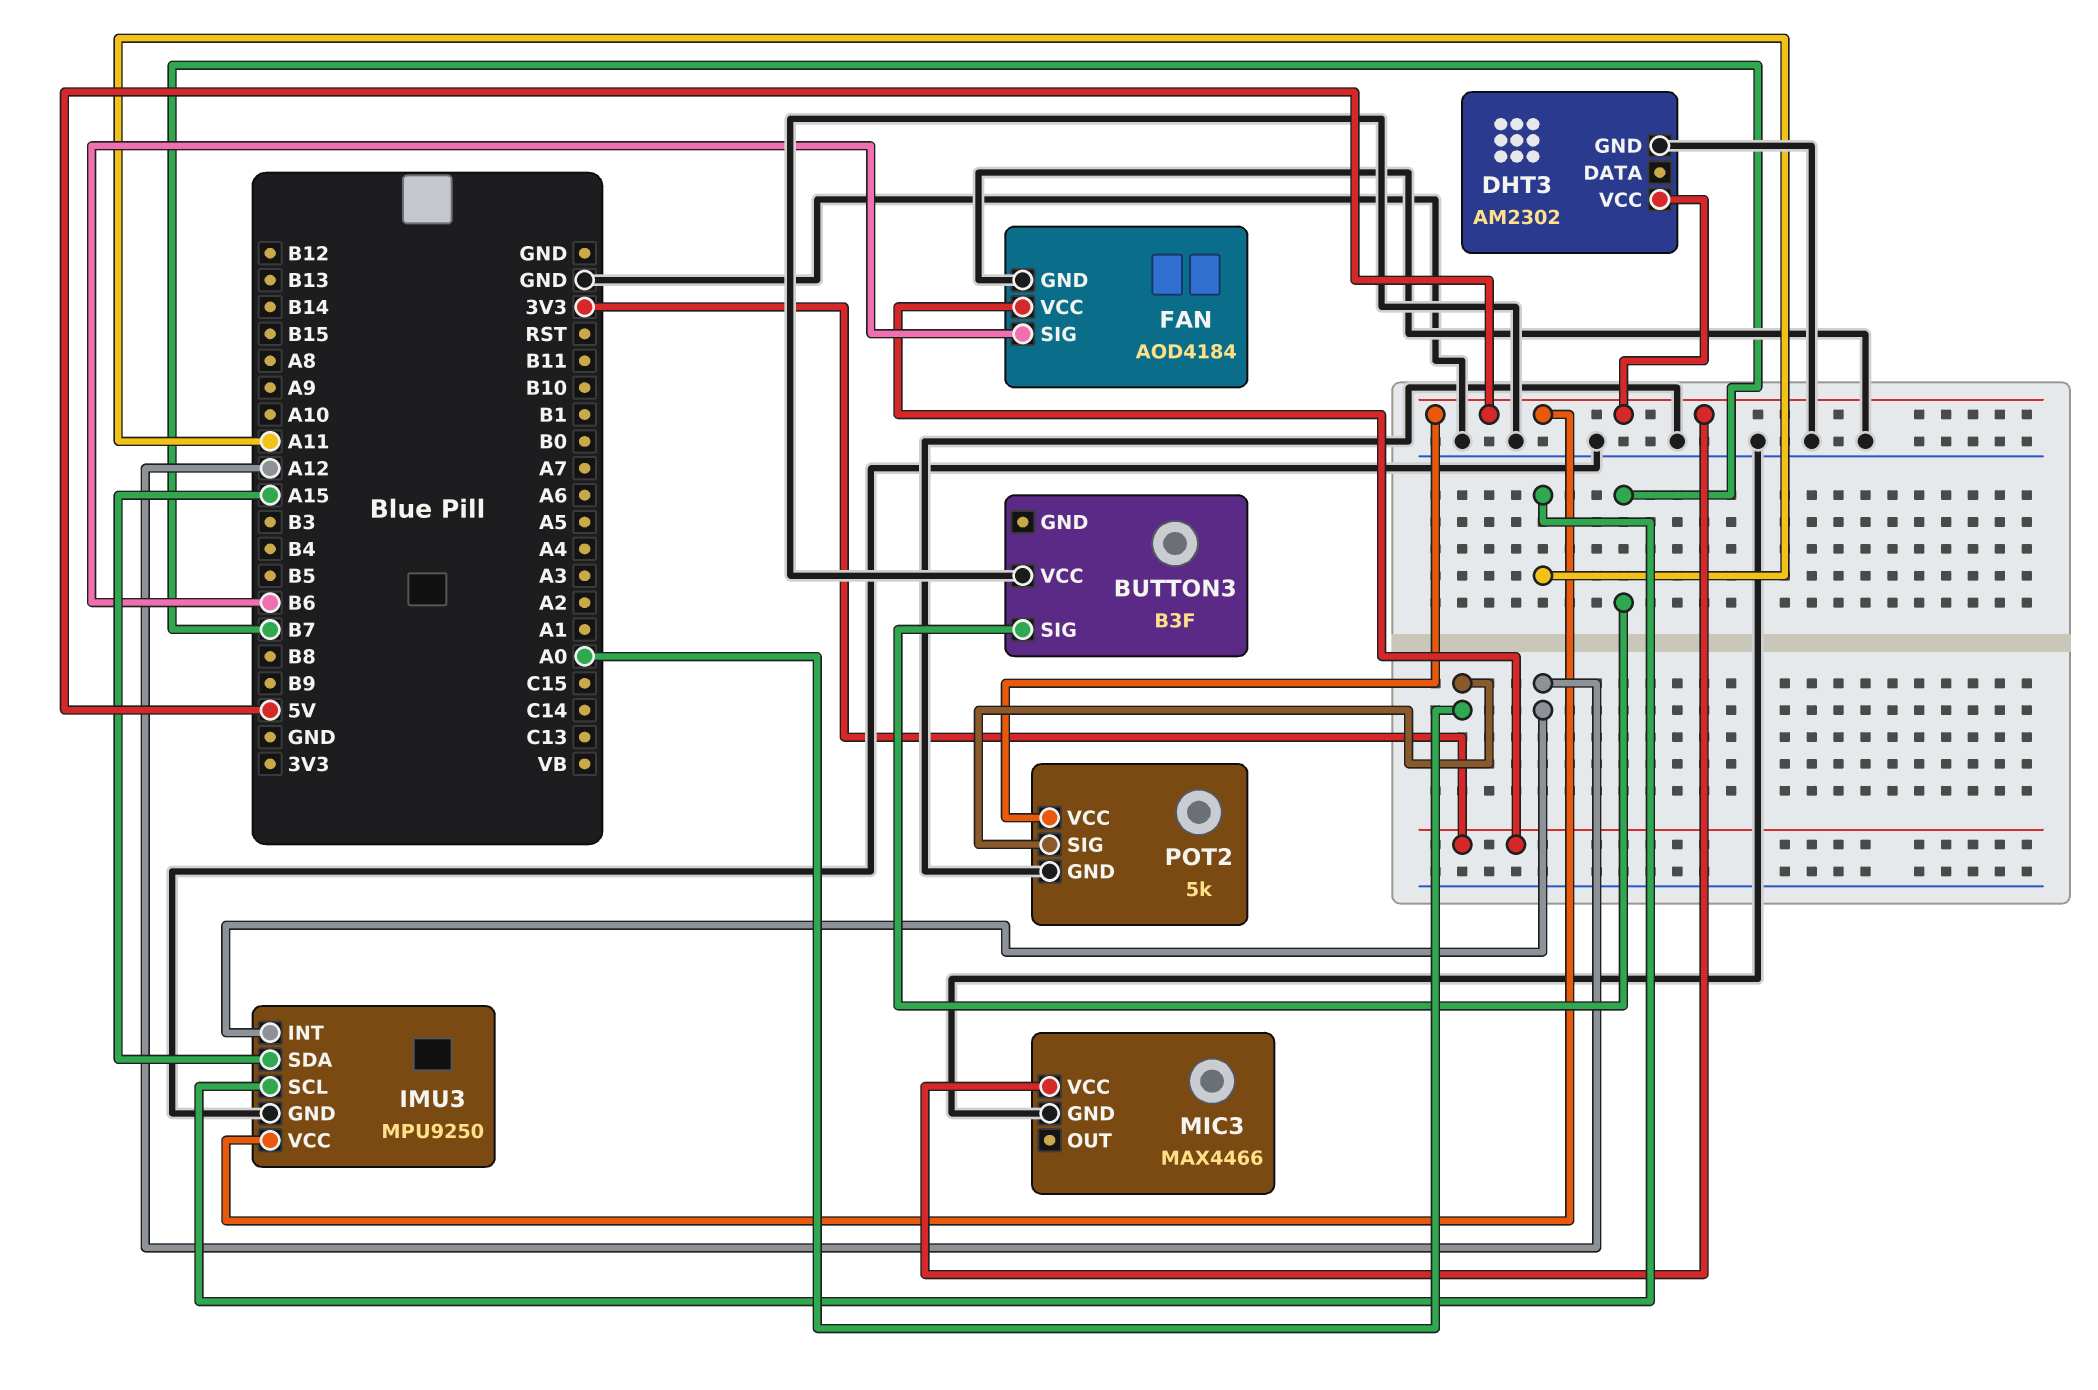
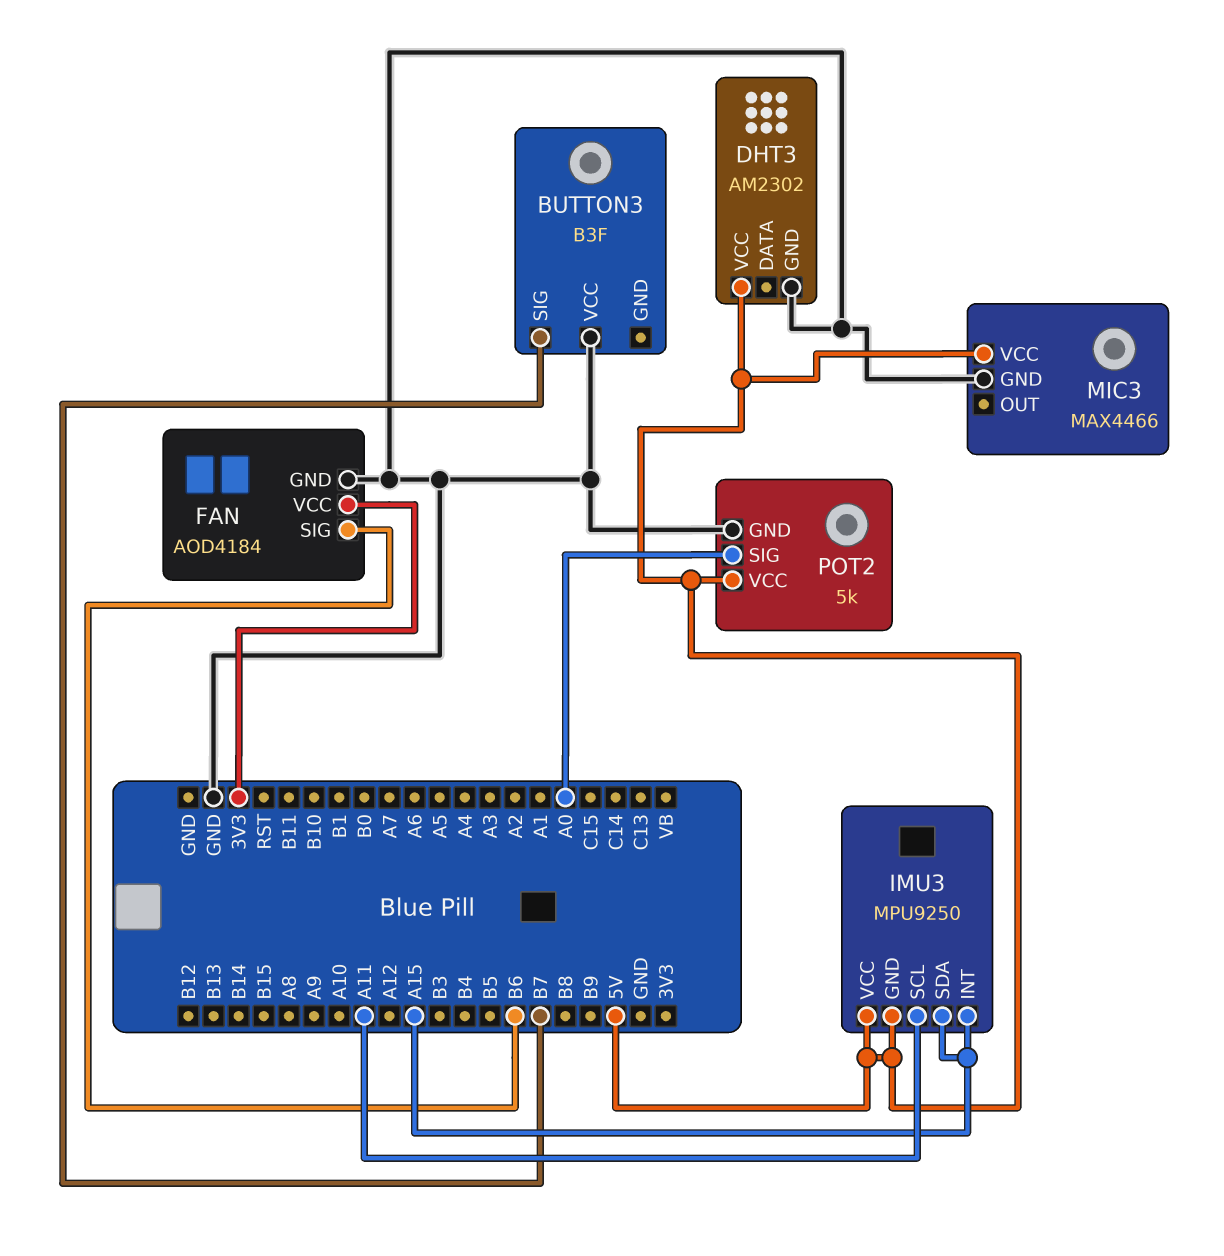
IMU3 pin GND: GND -> 5V
IMU3 pin INT: A12 -> A15

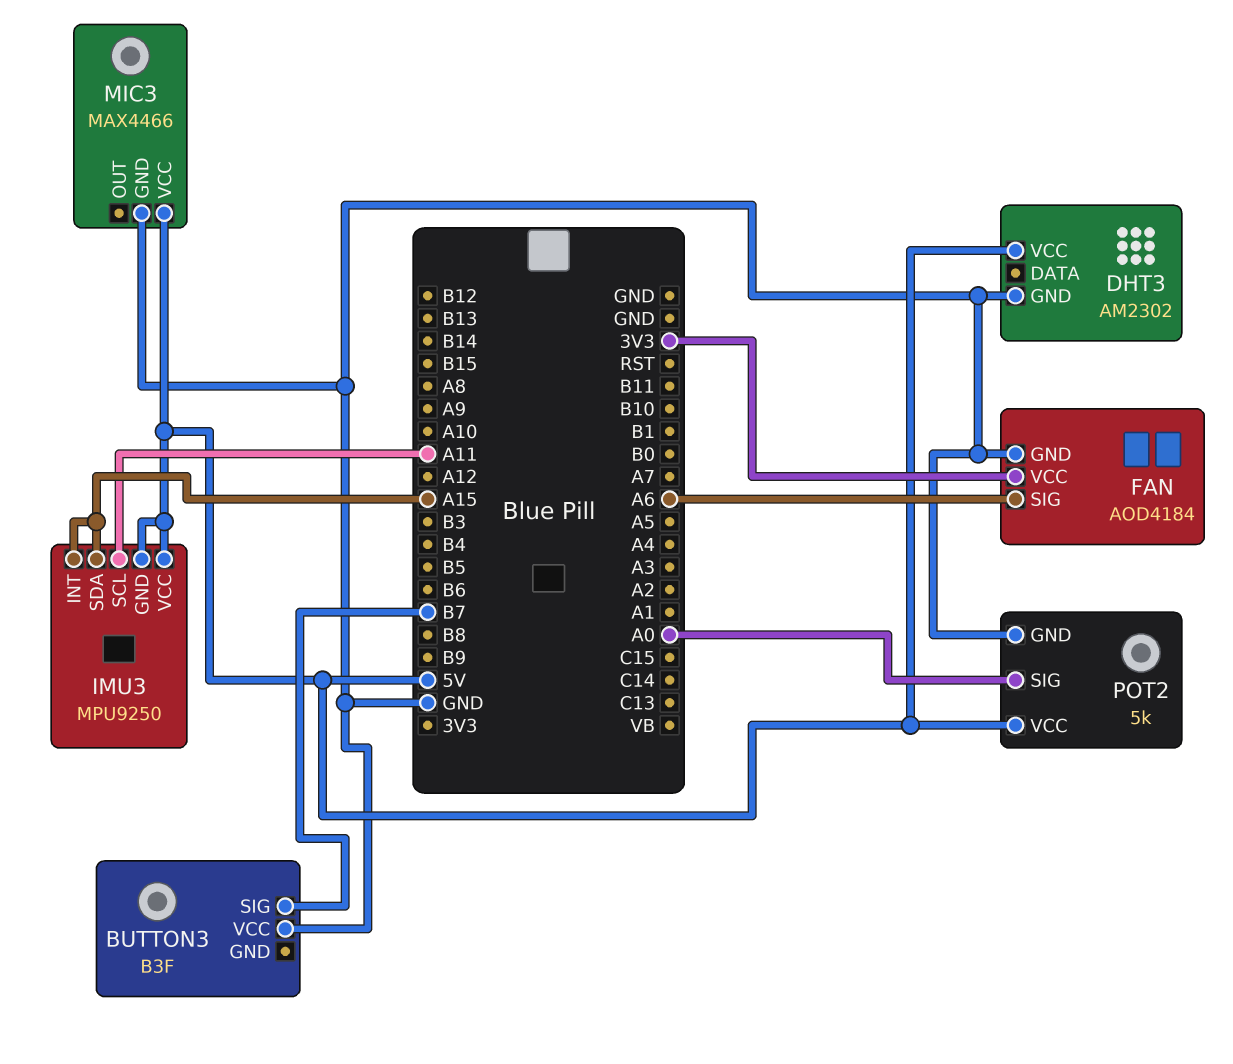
FAN pin SIG: B6 -> A6

